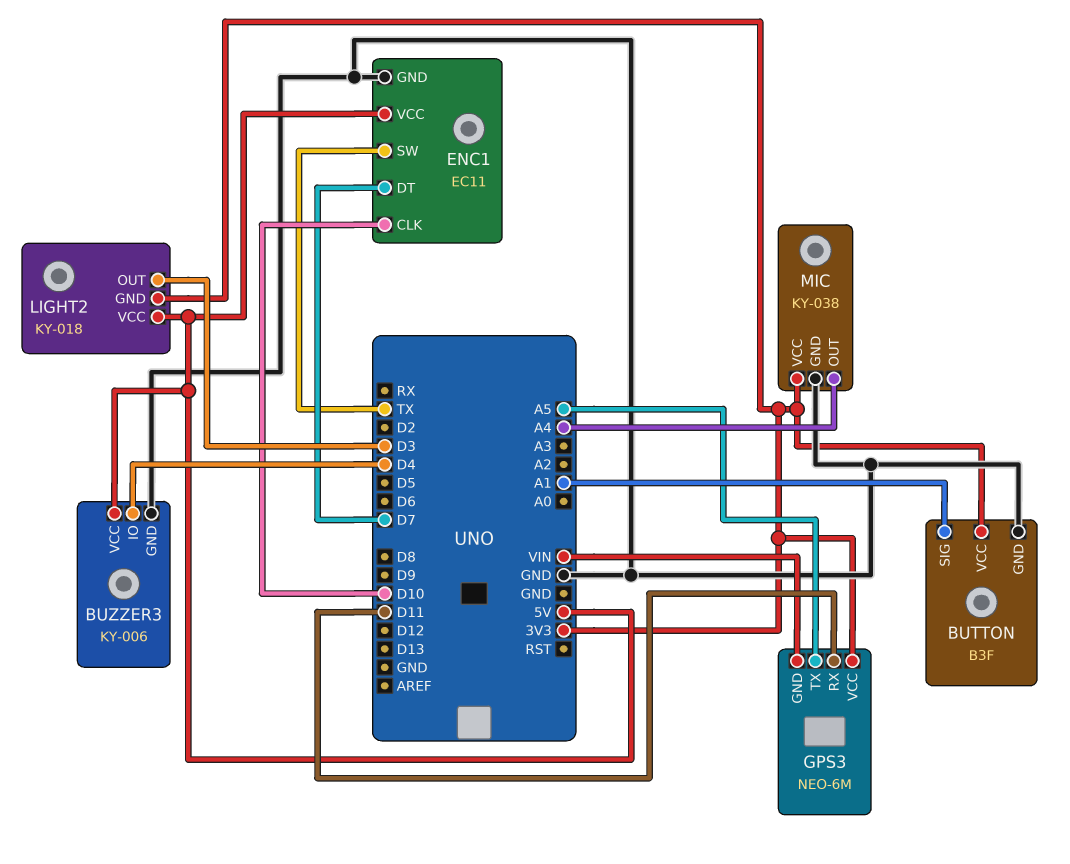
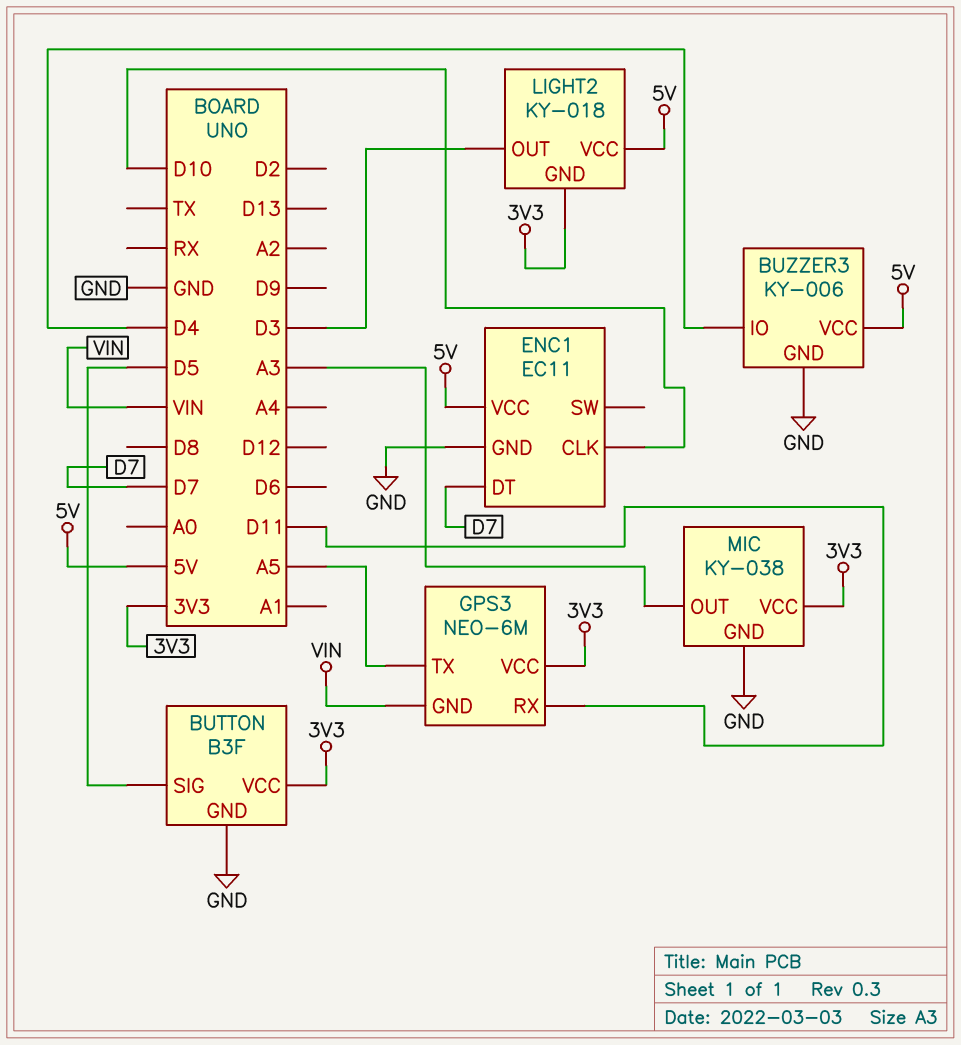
BUTTON pin SIG: A1 -> D5
ENC1 pin SW: TX -> none
MIC pin OUT: A4 -> A3

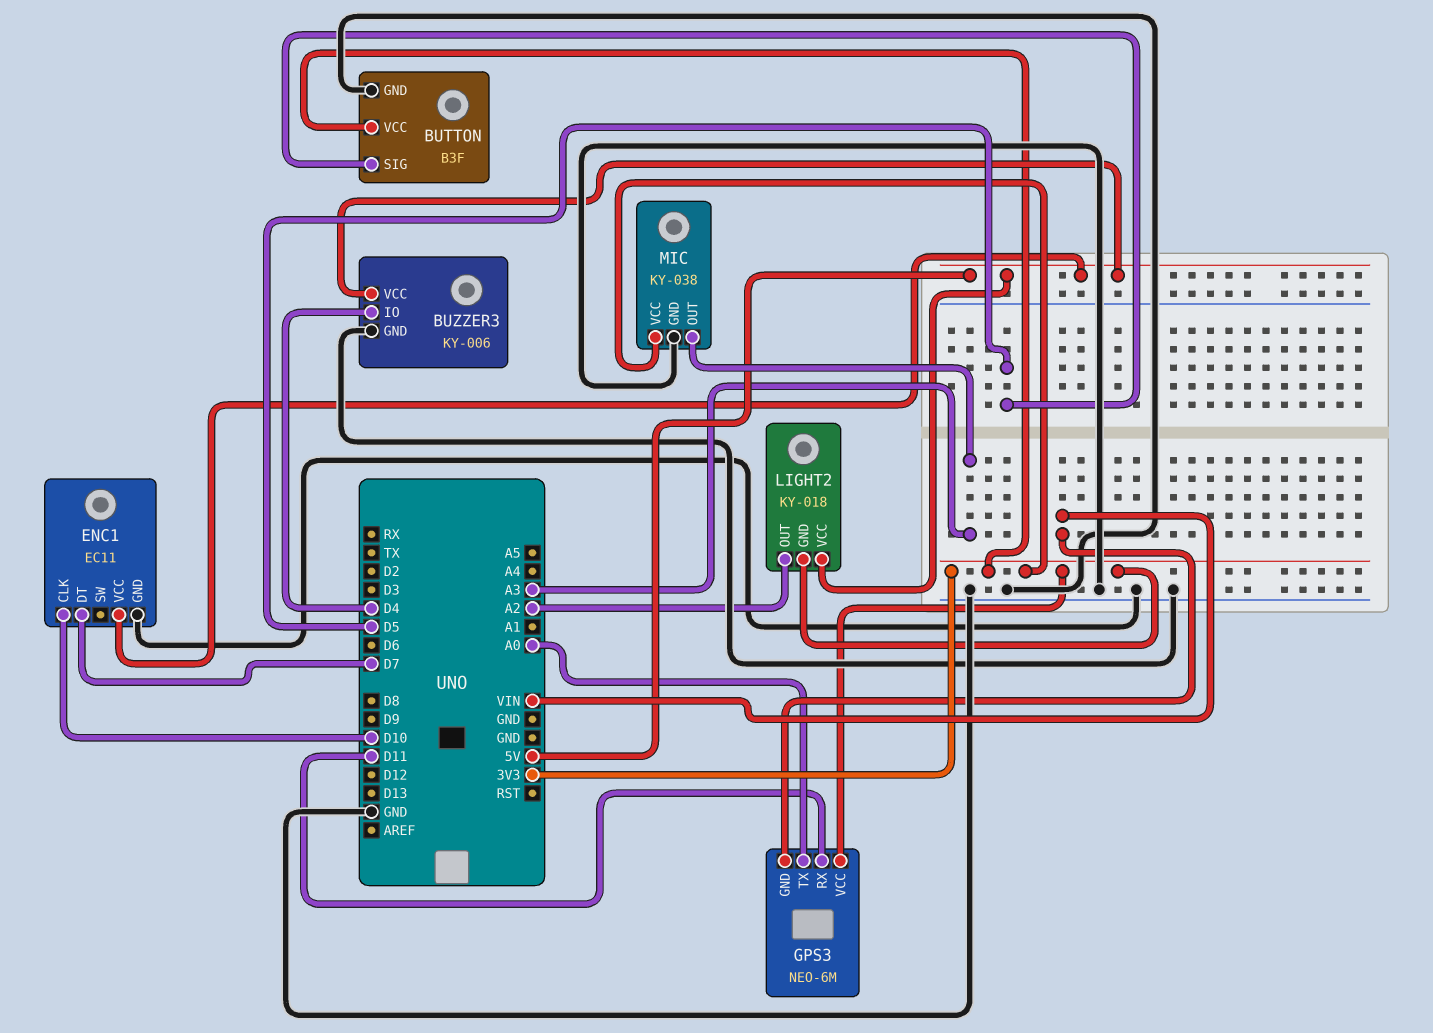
GPS3 pin TX: A5 -> A0
LIGHT2 pin OUT: D3 -> A2

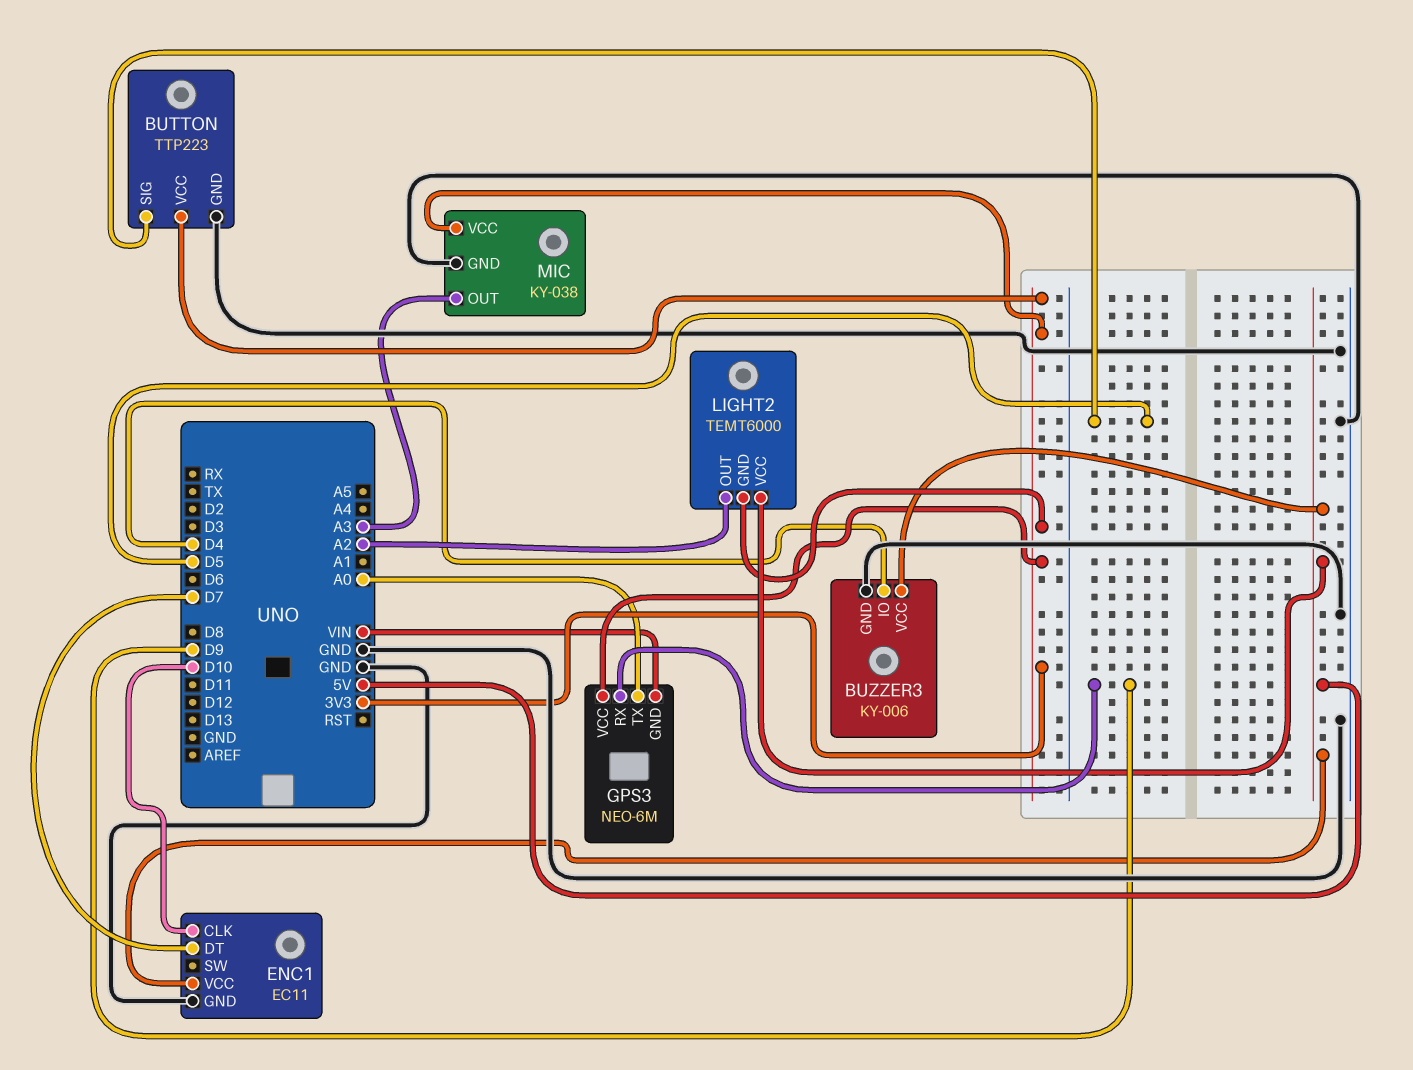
BUTTON: B3F -> TTP223
GPS3 pin RX: D11 -> D9
LIGHT2: KY-018 -> TEMT6000

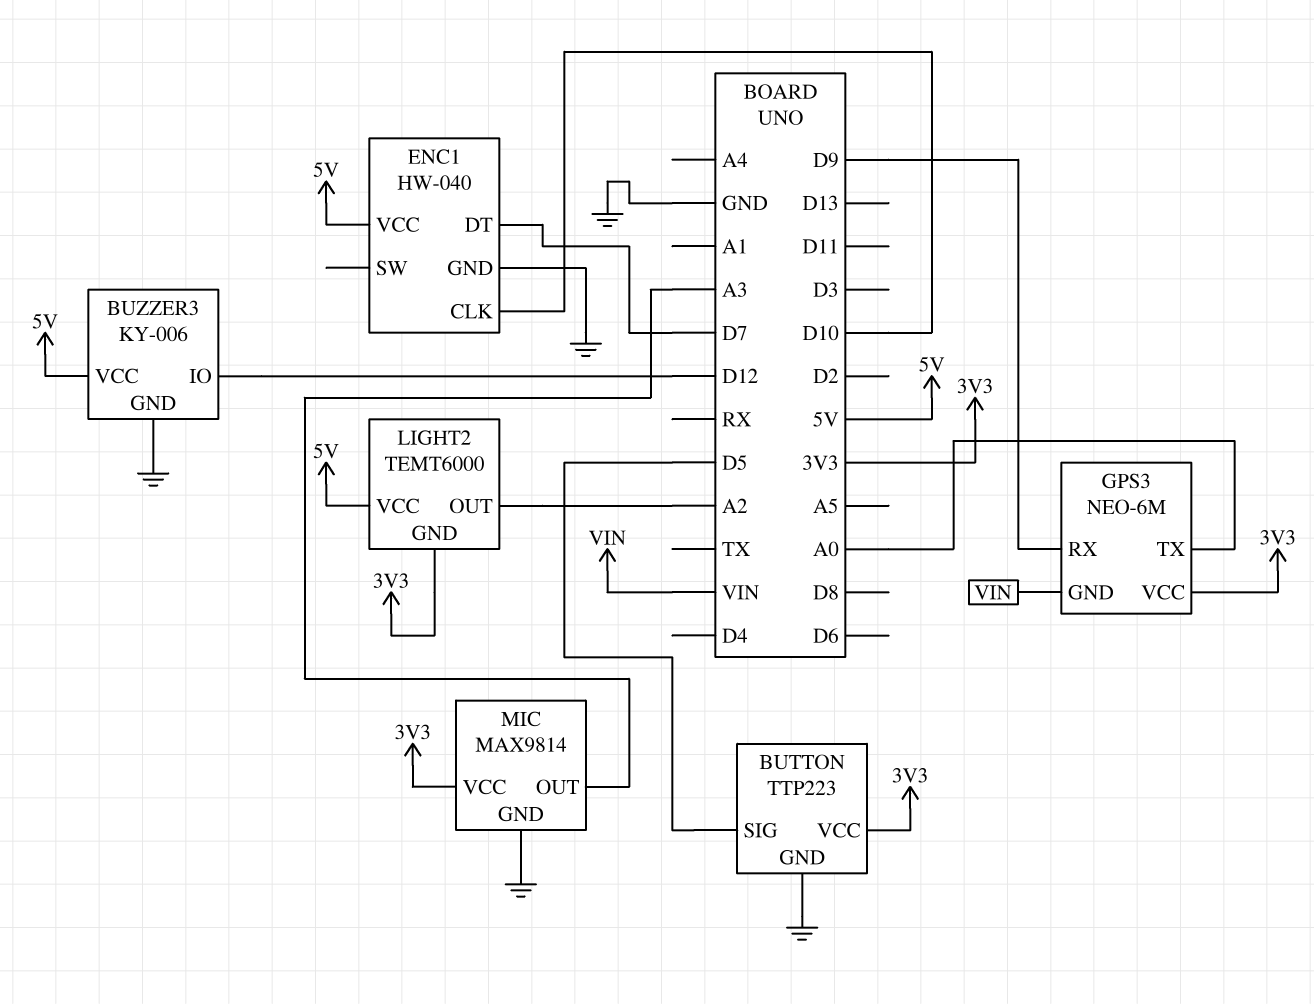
BUZZER3 pin IO: D4 -> D12
ENC1: EC11 -> HW-040
MIC: KY-038 -> MAX9814

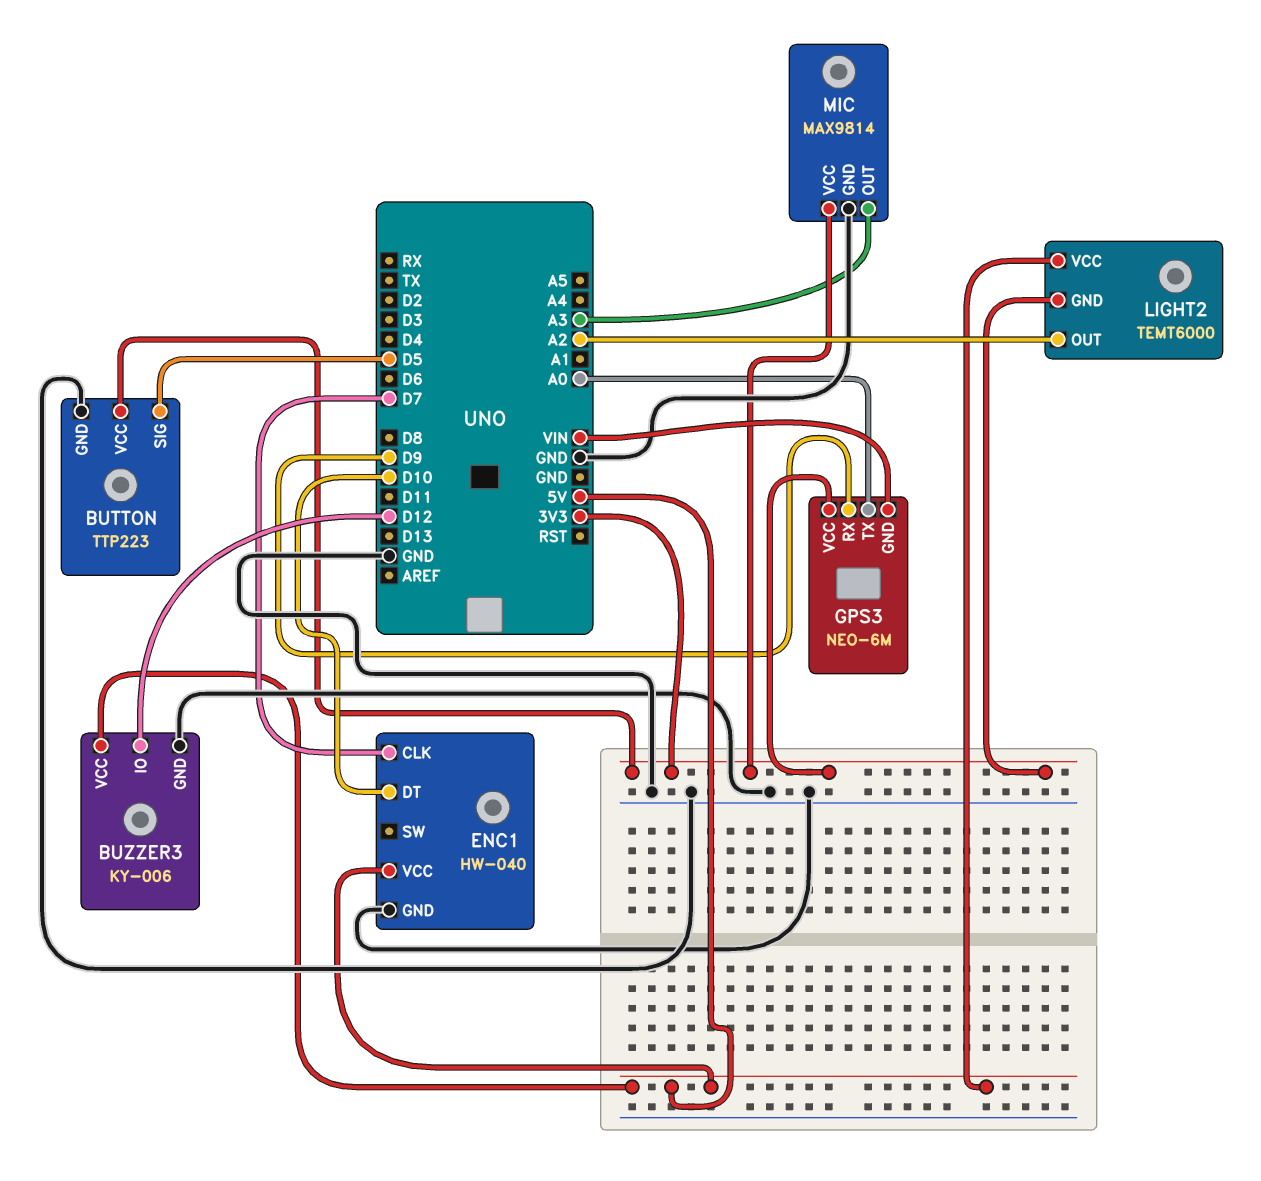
ENC1 pin CLK: D10 -> D7
ENC1 pin DT: D7 -> D10

